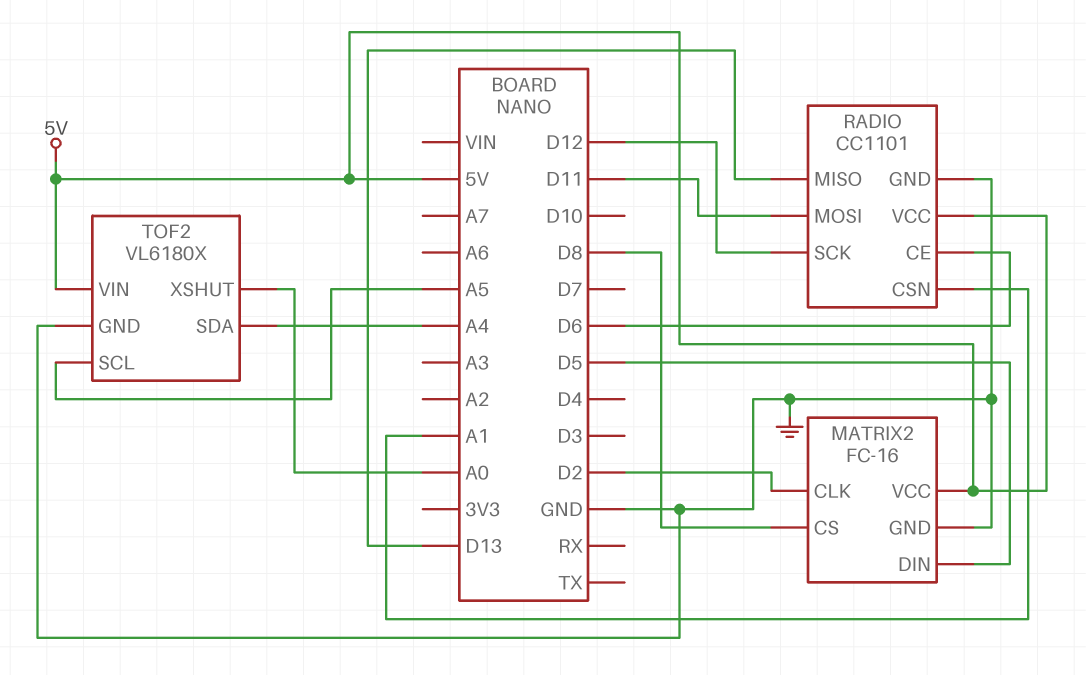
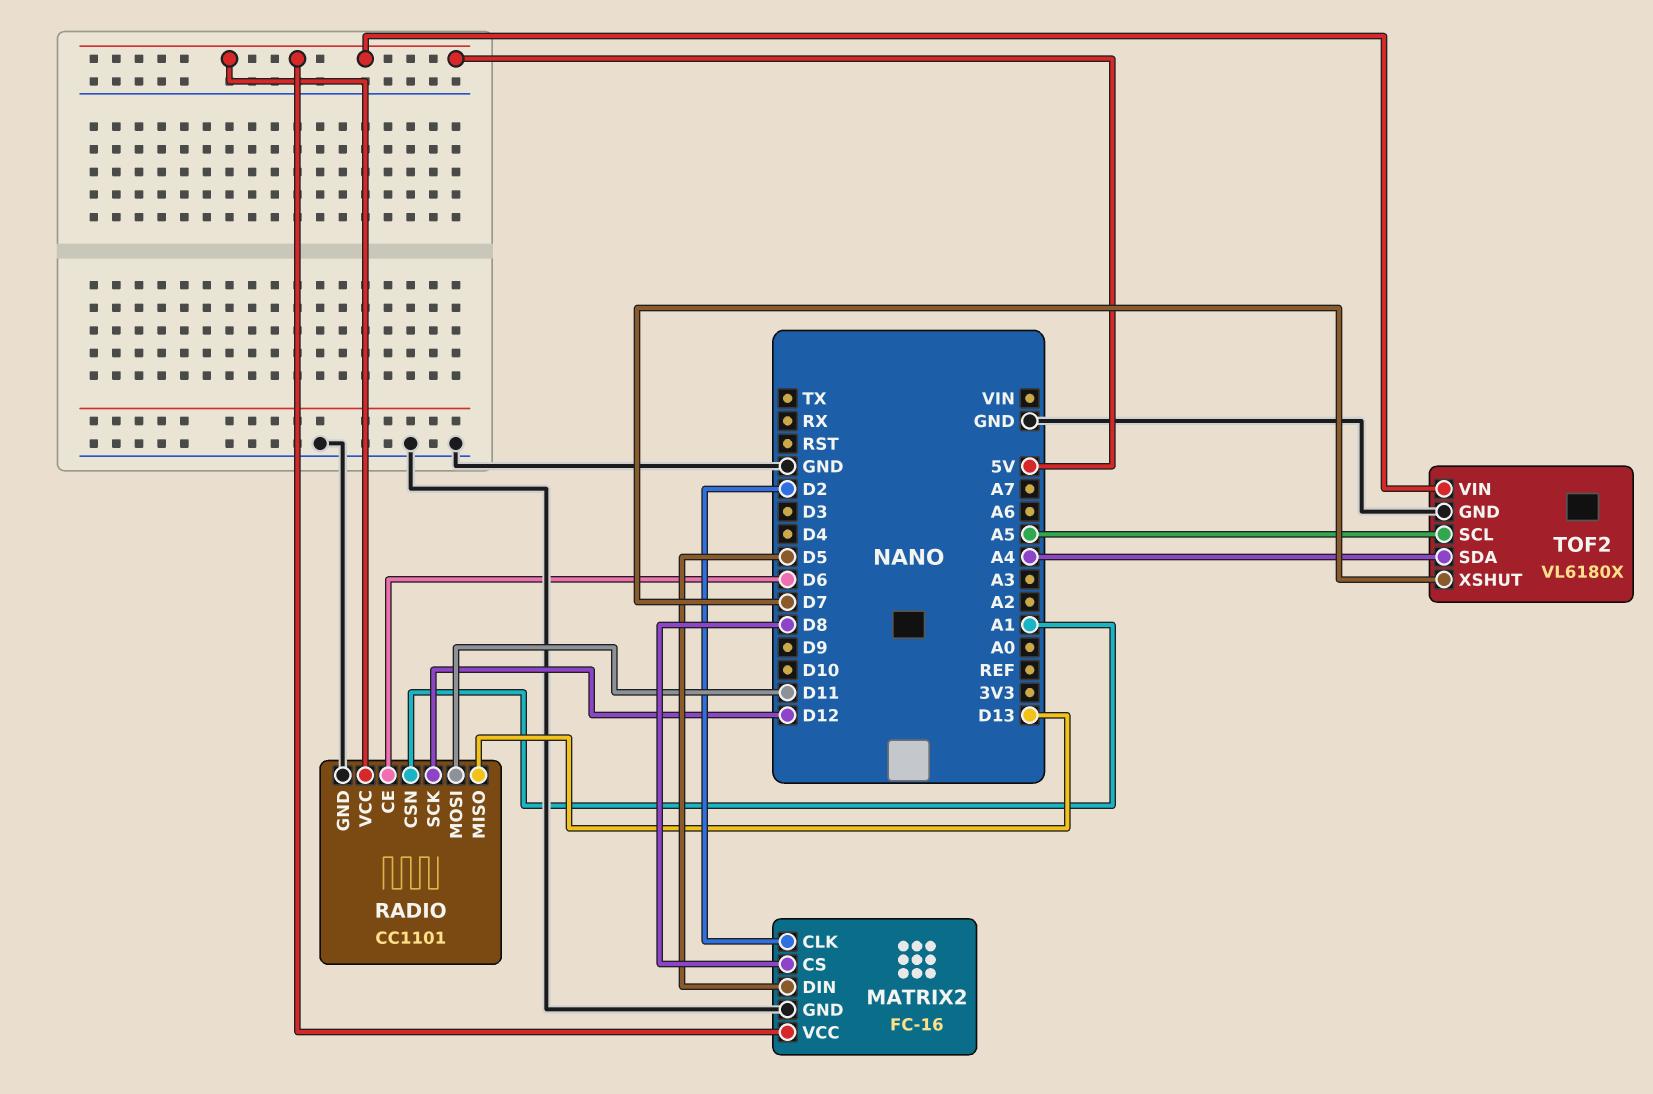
TOF2 pin XSHUT: A0 -> D7

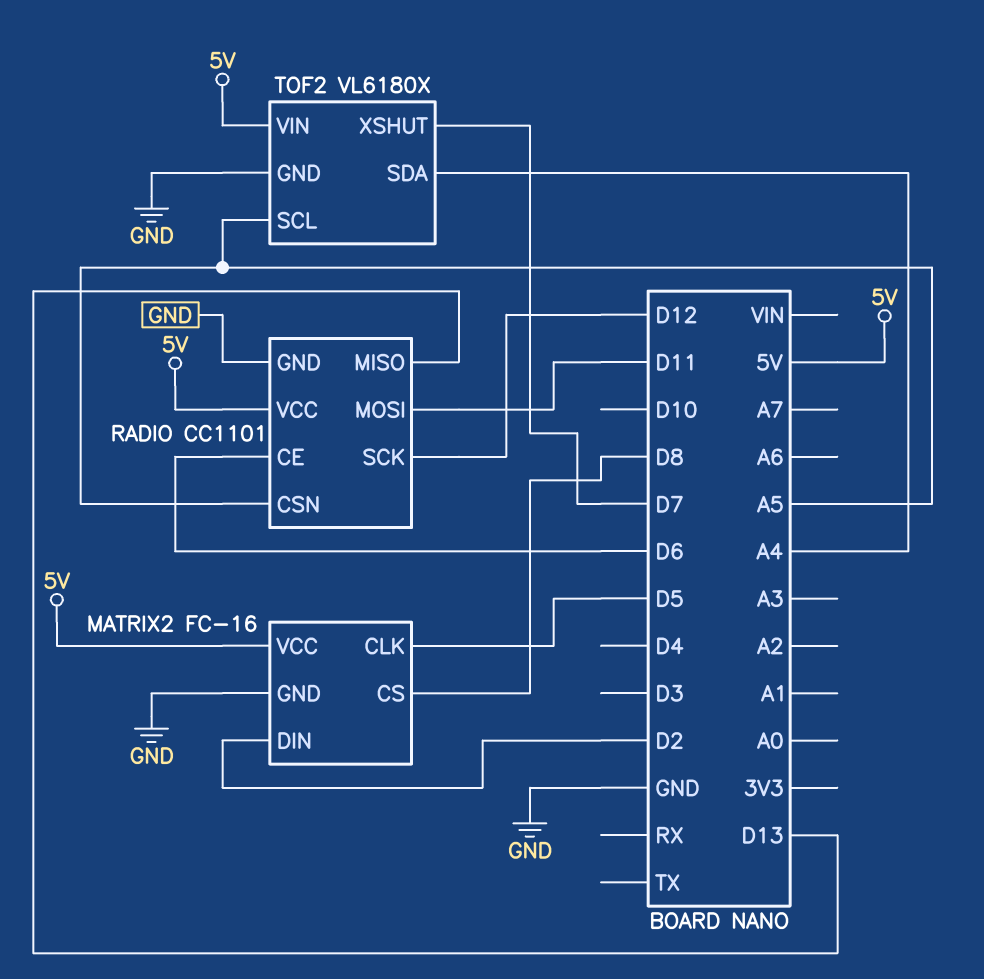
MATRIX2 pin CLK: D2 -> D5
MATRIX2 pin DIN: D5 -> D2
RADIO pin CSN: A1 -> A5

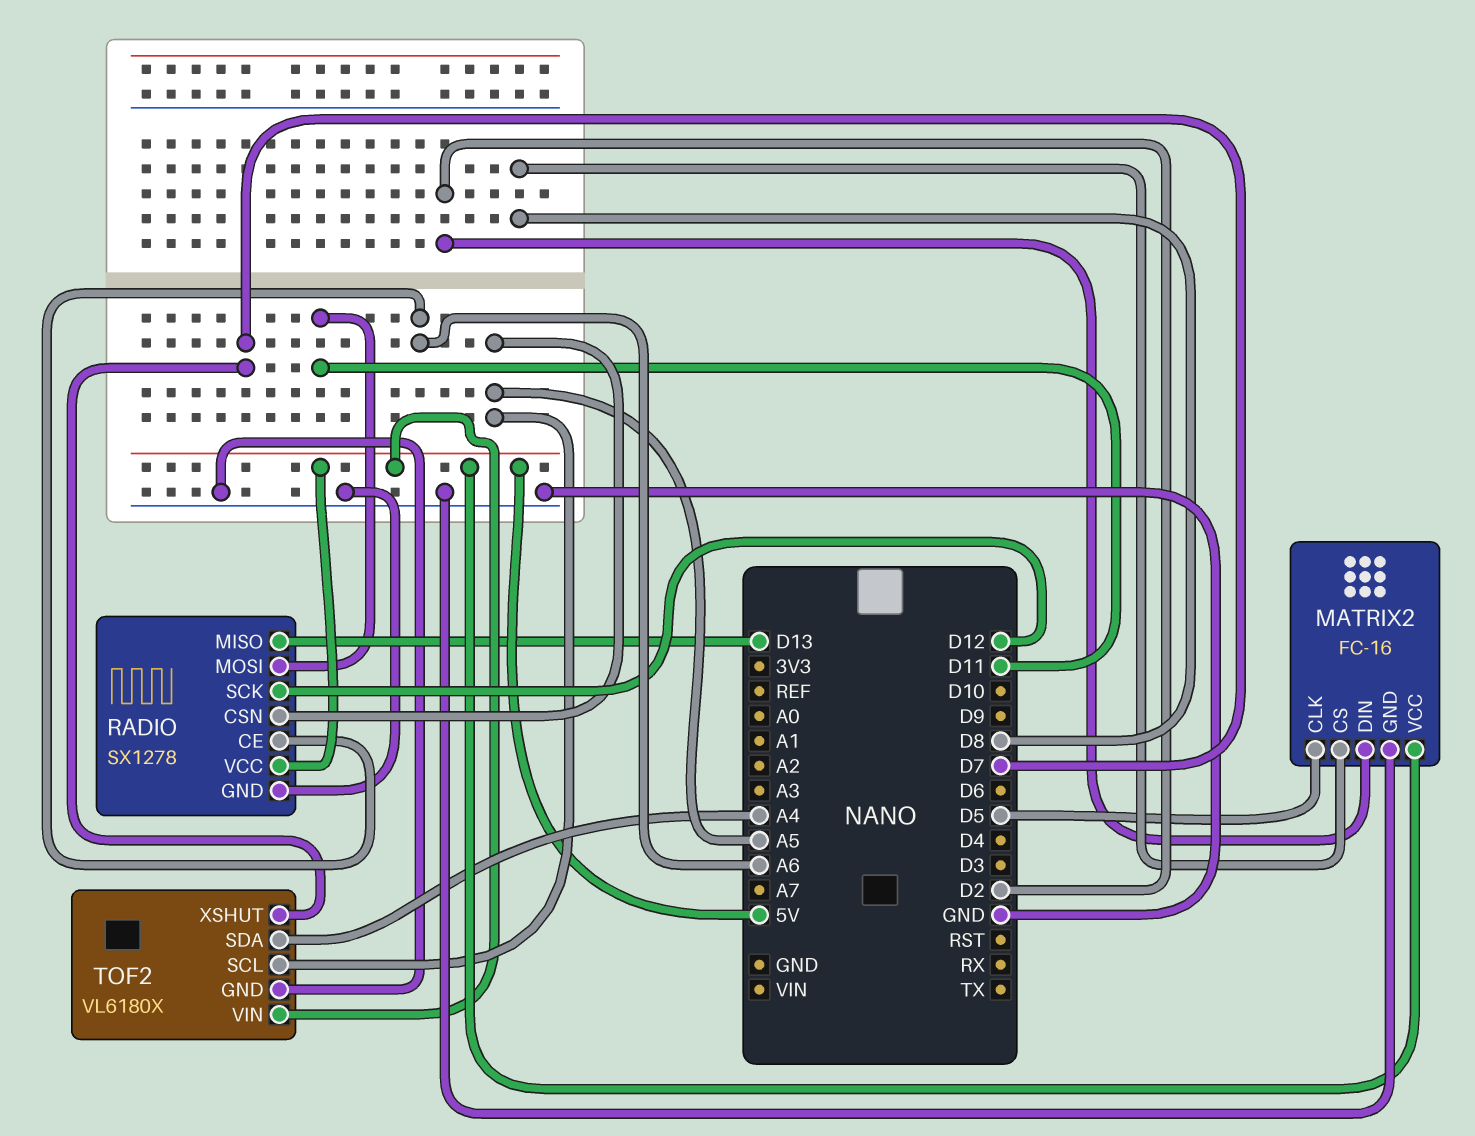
RADIO: CC1101 -> SX1278
RADIO pin CE: D6 -> A6

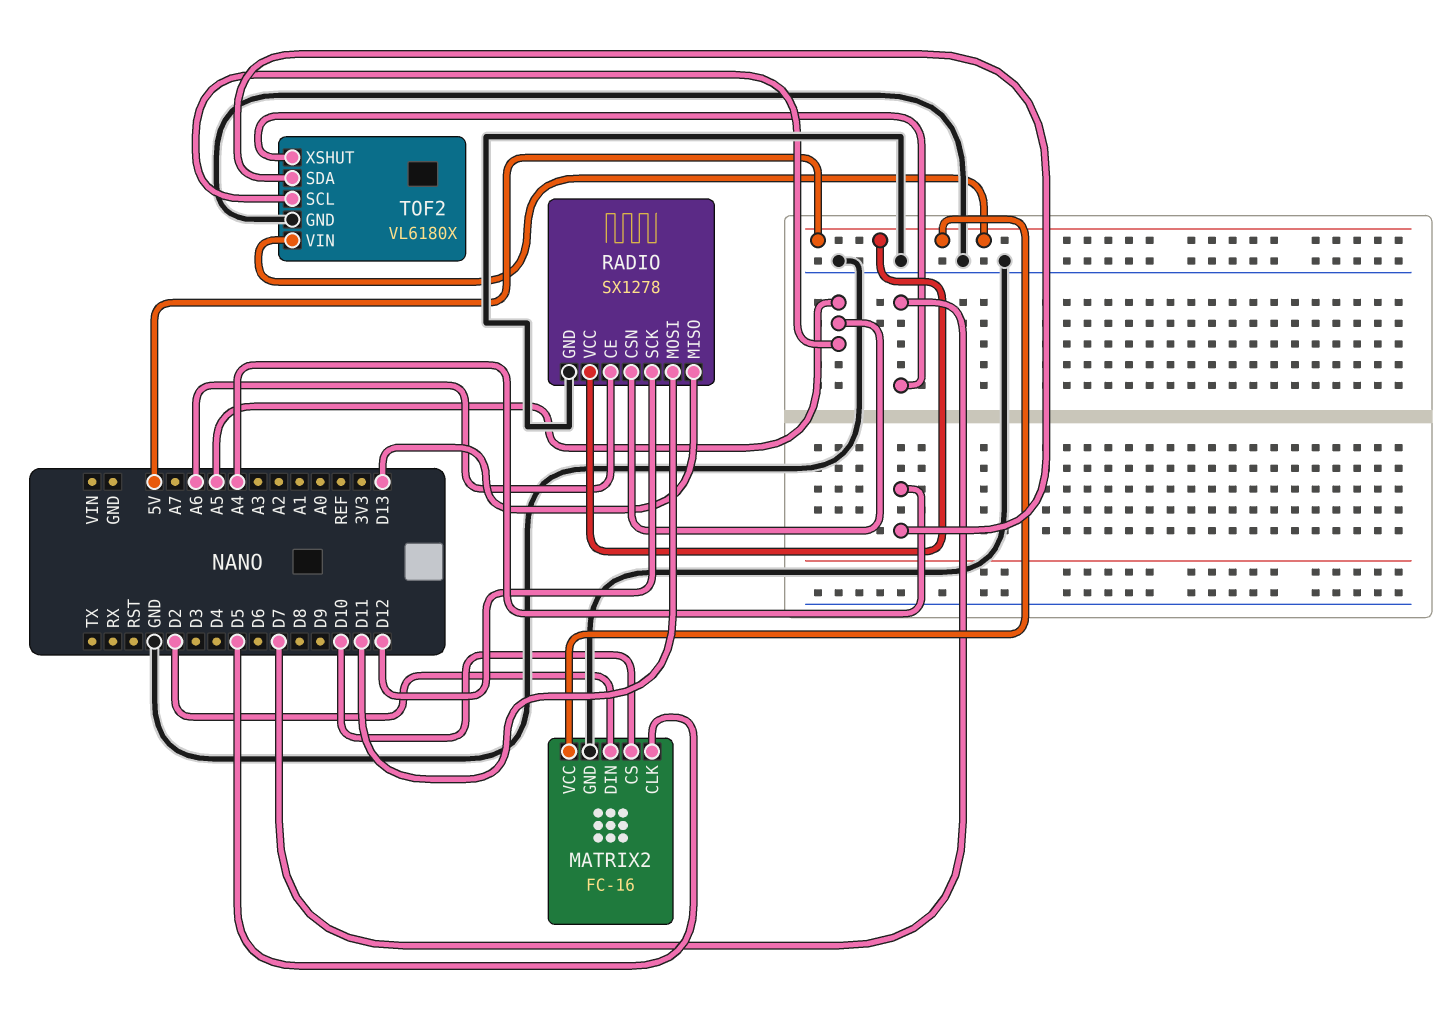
MATRIX2 pin CS: D8 -> D10

